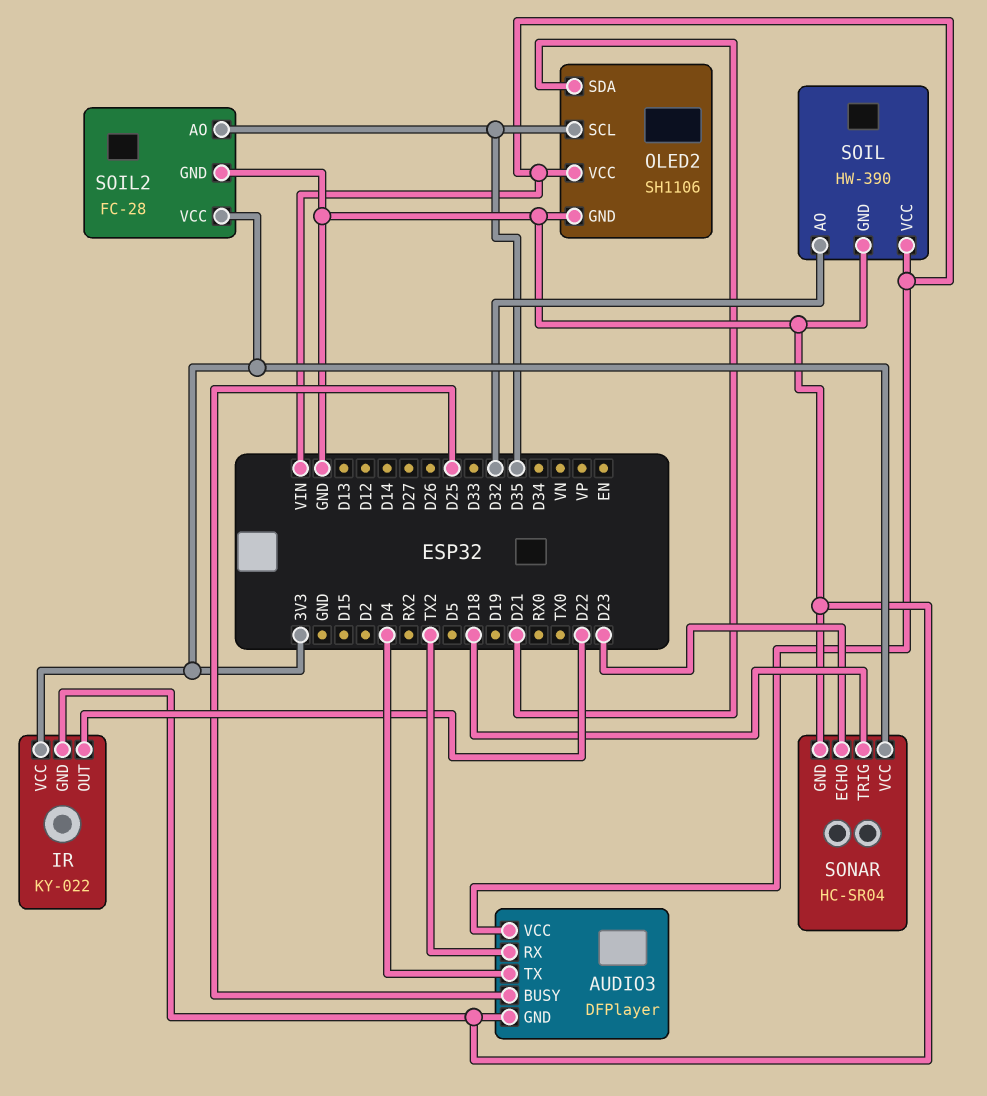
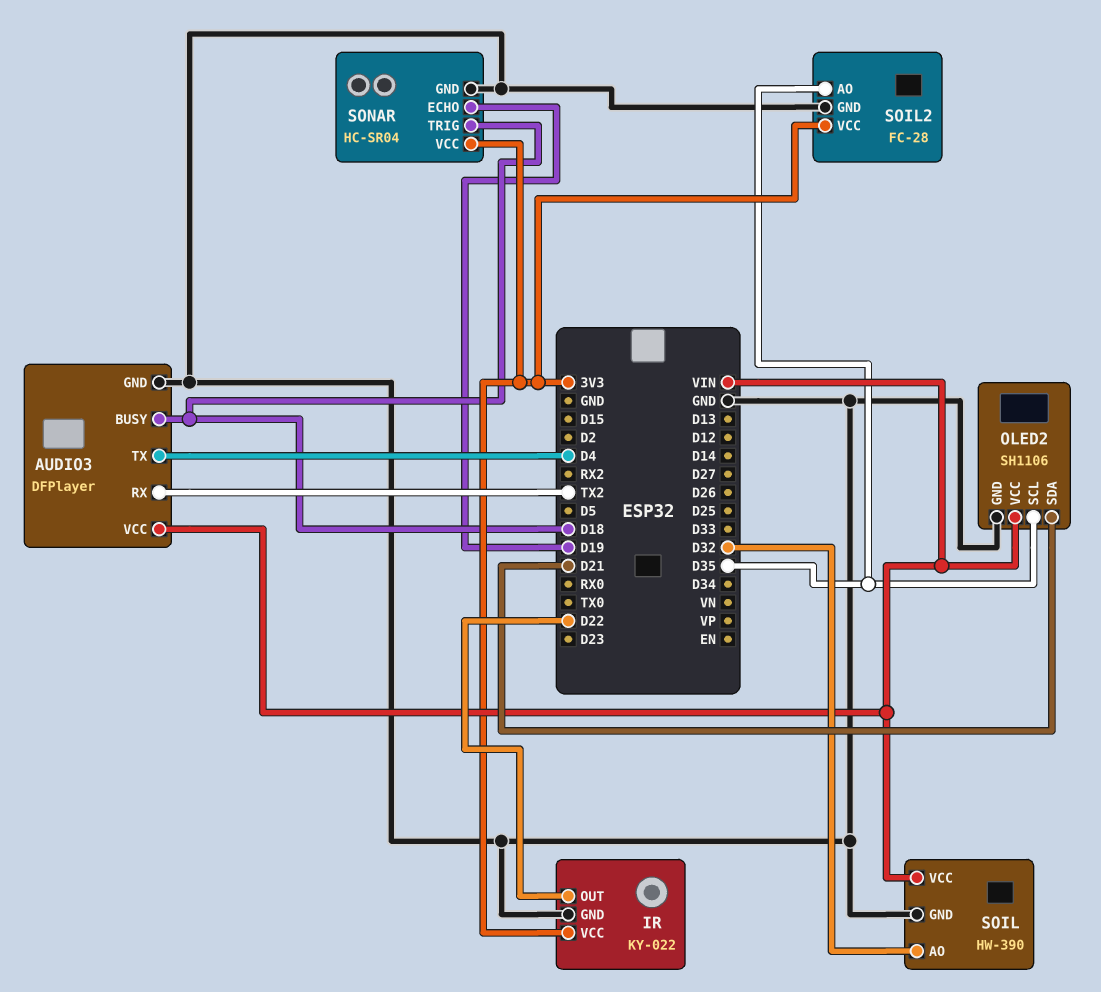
AUDIO3 pin BUSY: D25 -> D18
SONAR pin ECHO: D23 -> D19

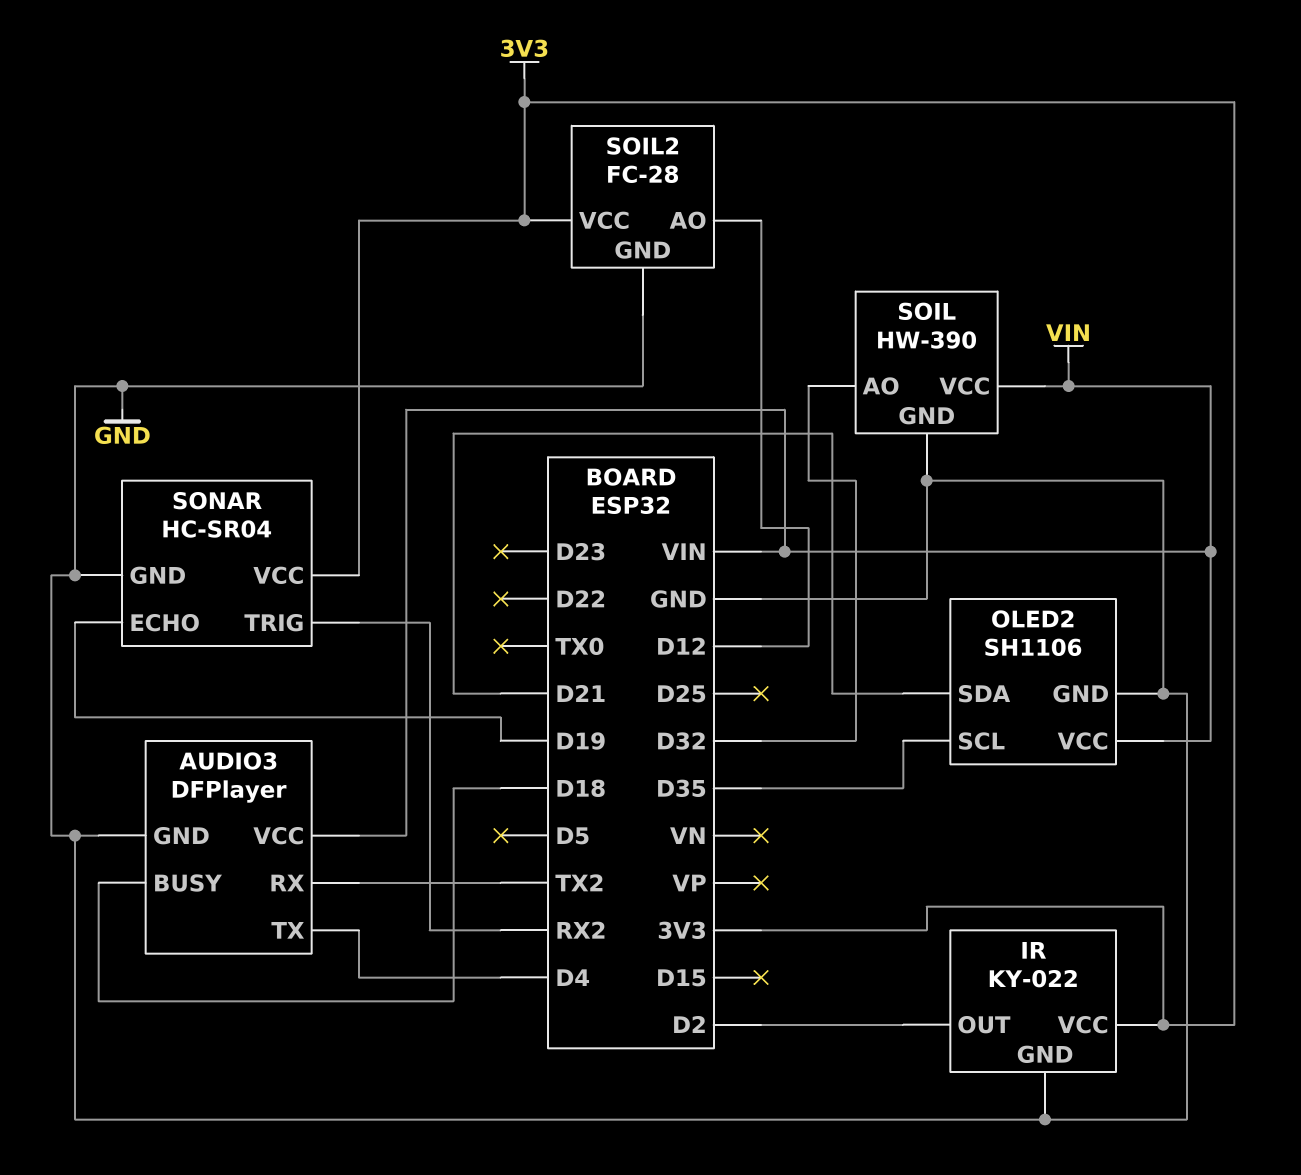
IR pin OUT: D22 -> D2
SOIL2 pin AO: D35 -> D12
SONAR pin TRIG: D18 -> RX2

